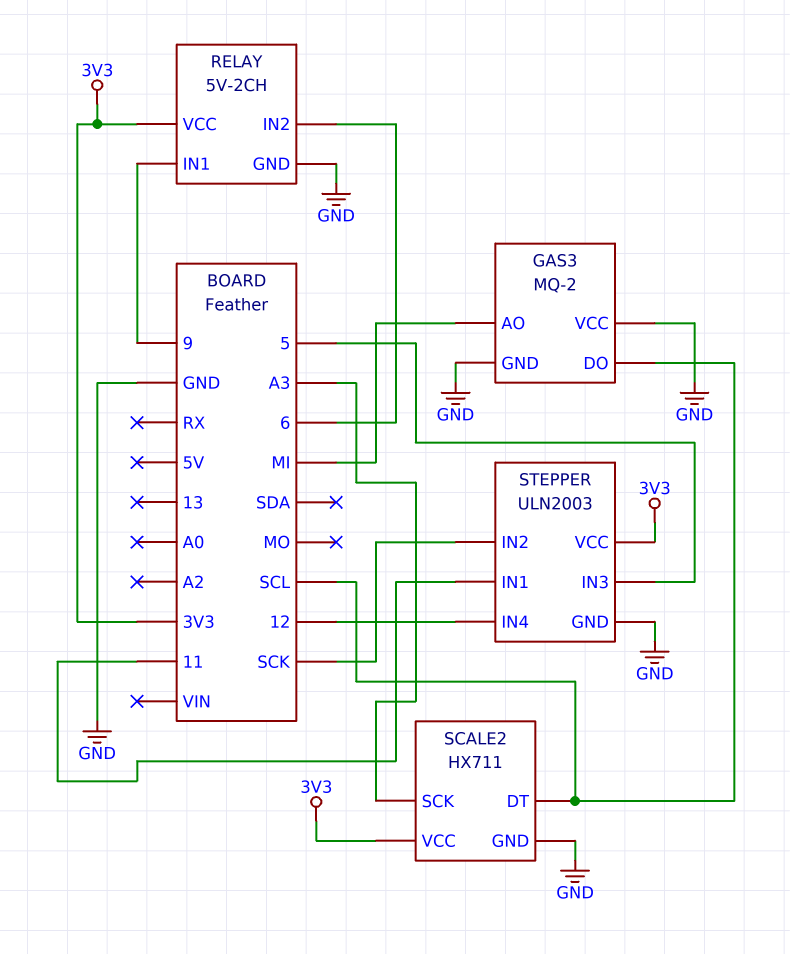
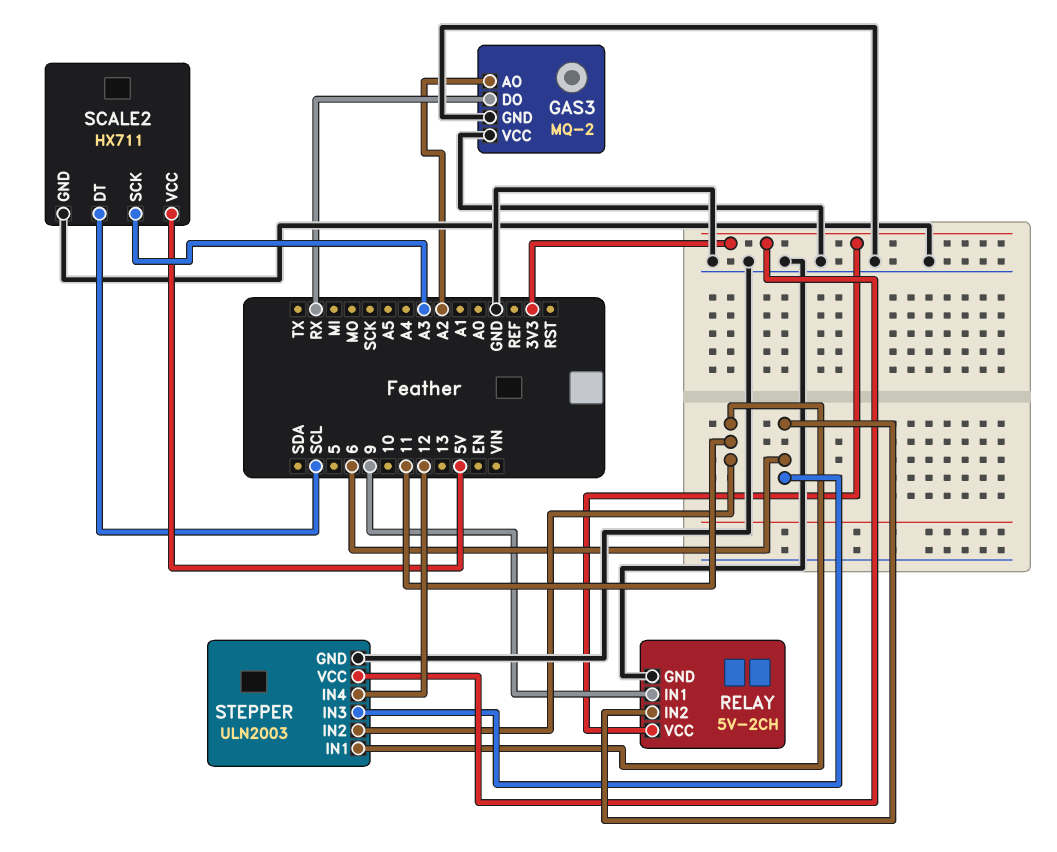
GAS3 pin AO: MI -> A2
GAS3 pin DO: SCL -> RX
SCALE2 pin VCC: 3V3 -> 5V
STEPPER pin IN2: SCK -> 11
STEPPER pin IN3: 5 -> 6

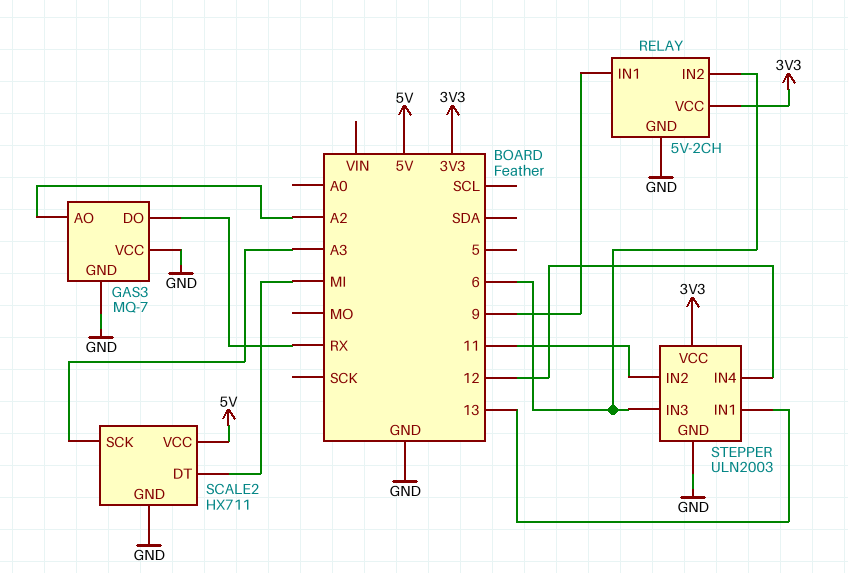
GAS3: MQ-2 -> MQ-7
SCALE2 pin DT: SCL -> MI
STEPPER pin IN1: 11 -> 13

